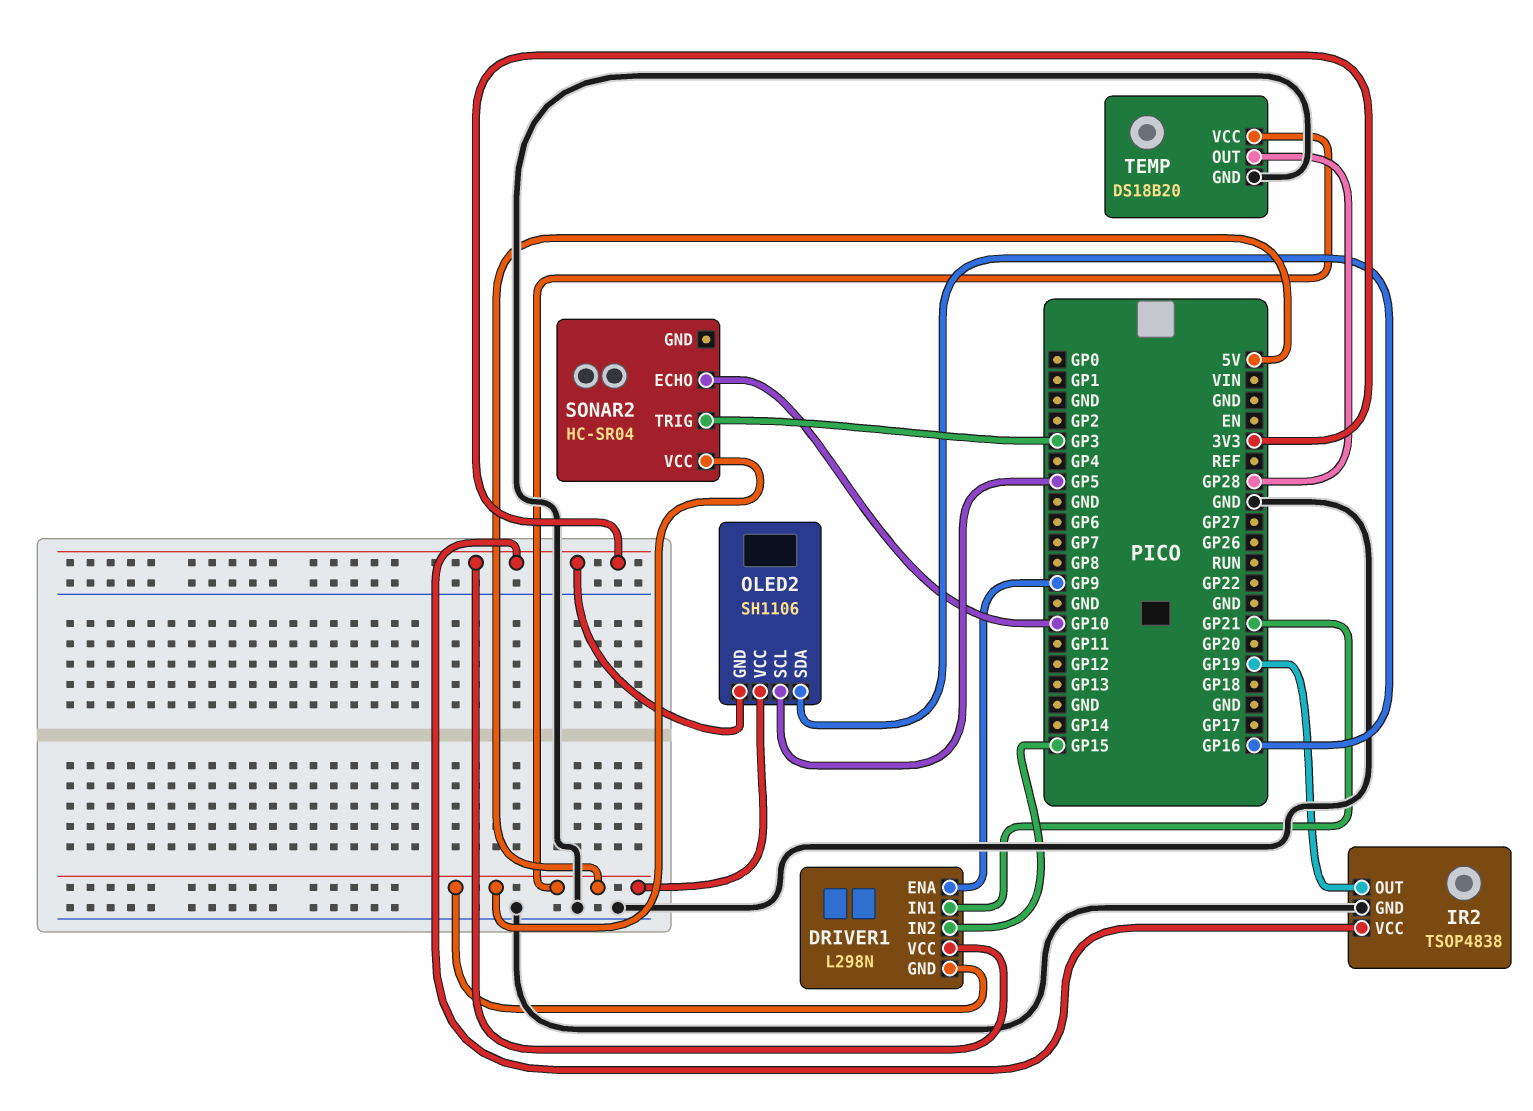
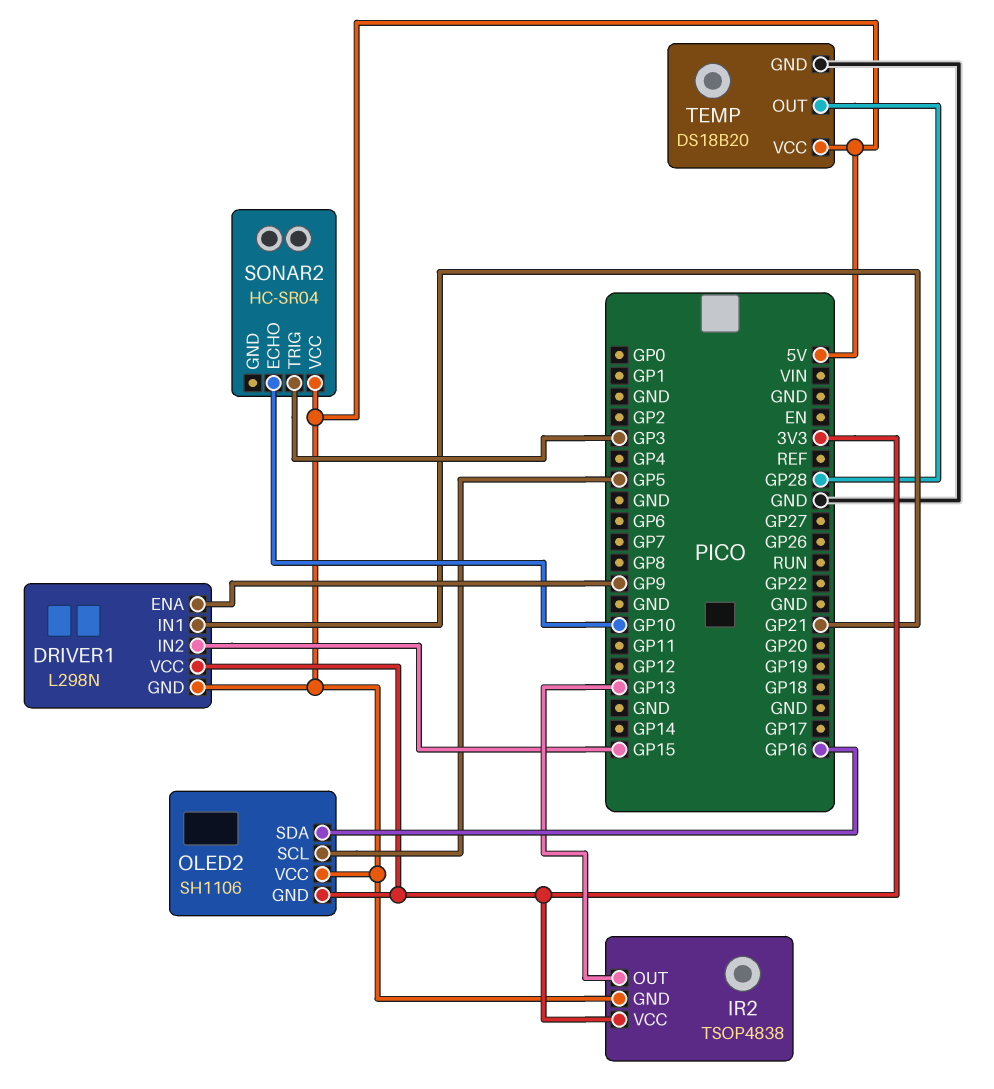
IR2 pin GND: GND -> 5V
IR2 pin OUT: GP19 -> GP13

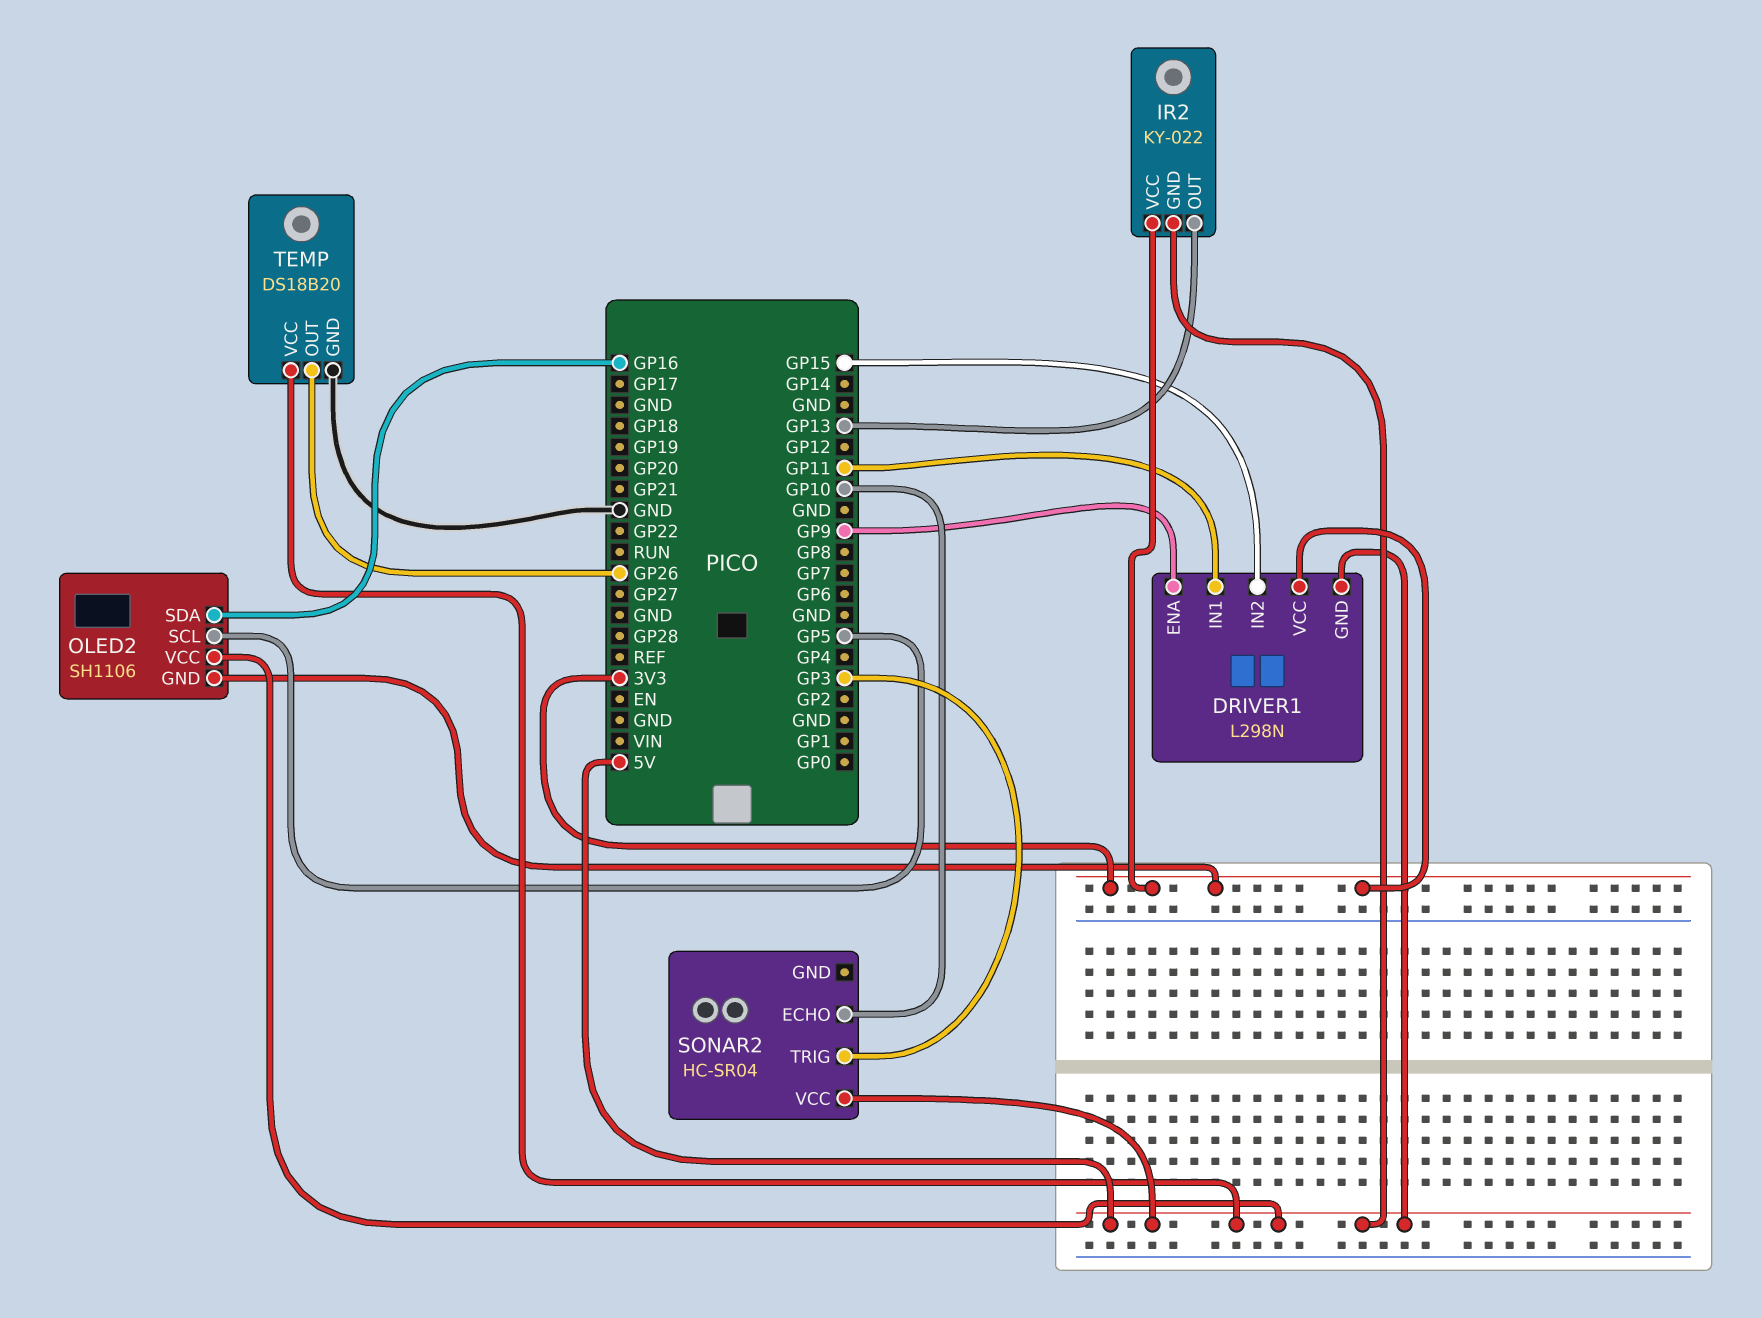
DRIVER1 pin IN1: GP21 -> GP11
IR2: TSOP4838 -> KY-022
TEMP pin OUT: GP28 -> GP26

